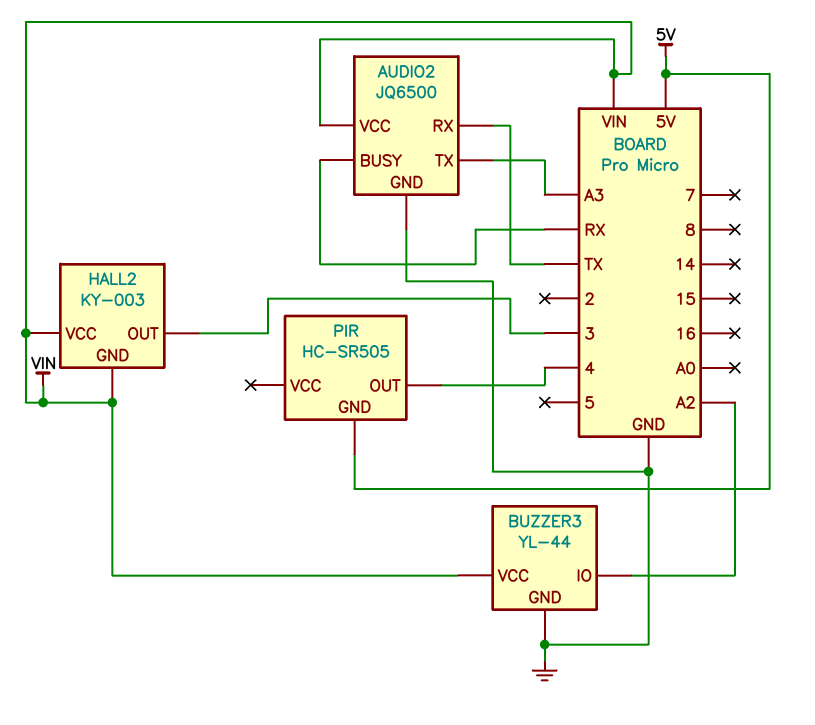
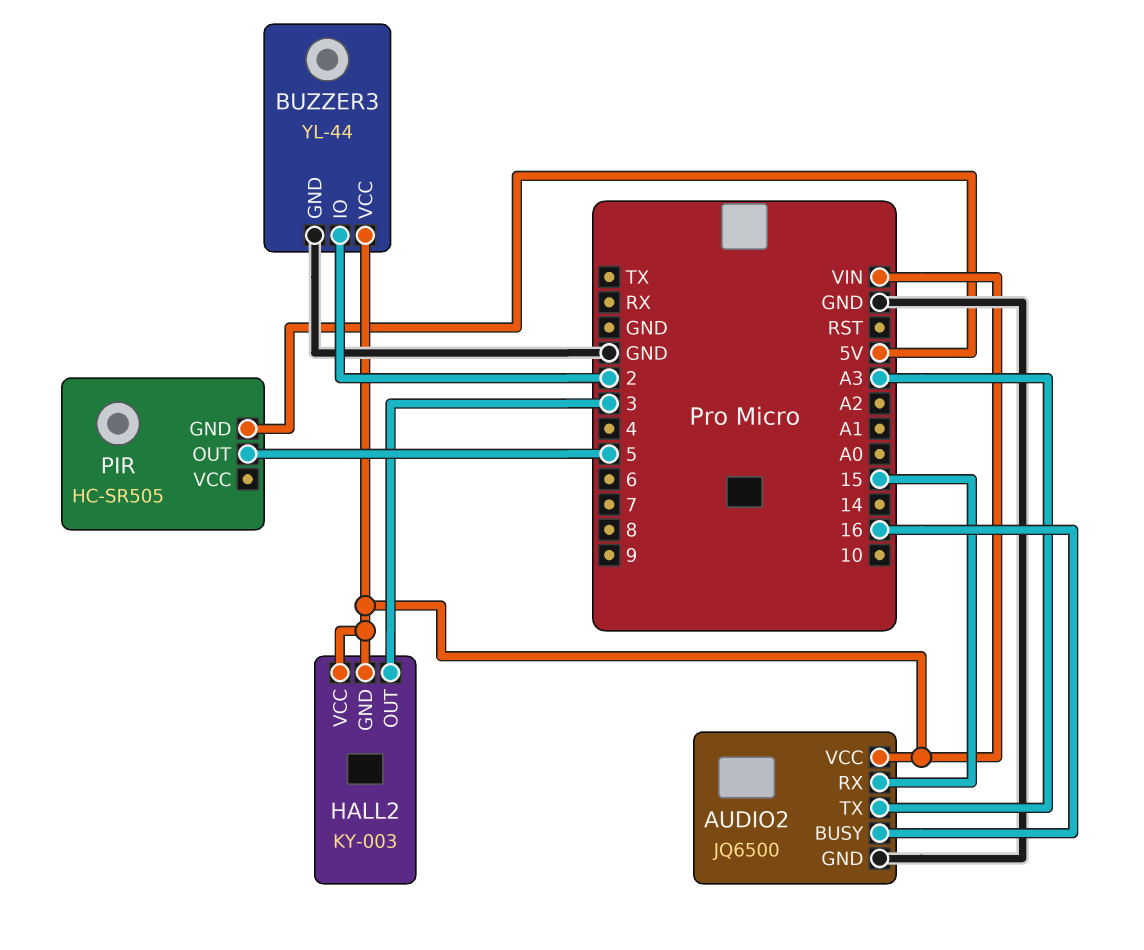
AUDIO2 pin BUSY: RX -> 16
AUDIO2 pin RX: TX -> 15
BUZZER3 pin IO: A2 -> 2
PIR pin OUT: 4 -> 5

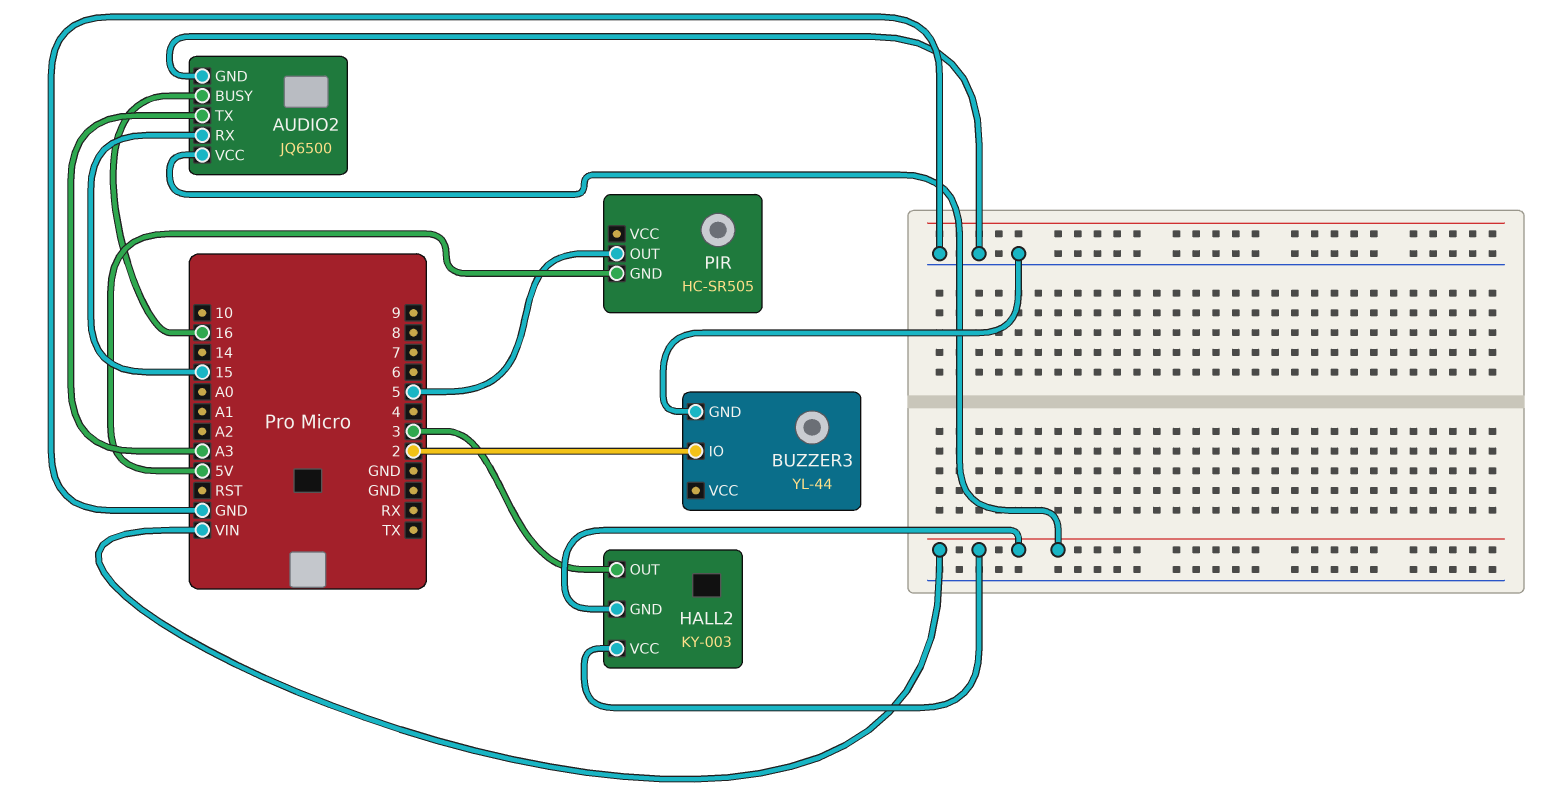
BUZZER3 pin VCC: VIN -> none

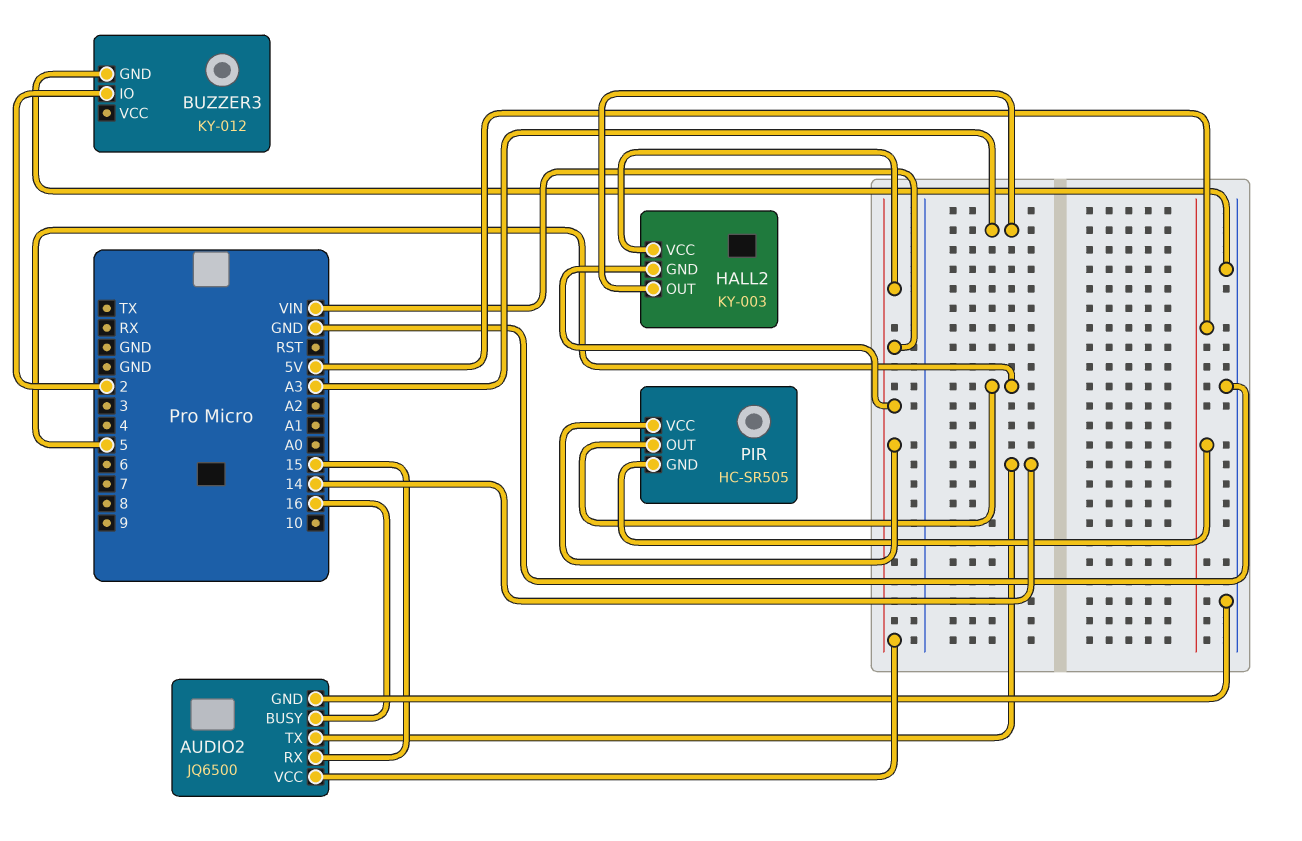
AUDIO2 pin TX: A3 -> 14
BUZZER3: YL-44 -> KY-012
HALL2 pin OUT: 3 -> A3
PIR pin VCC: none -> VIN

